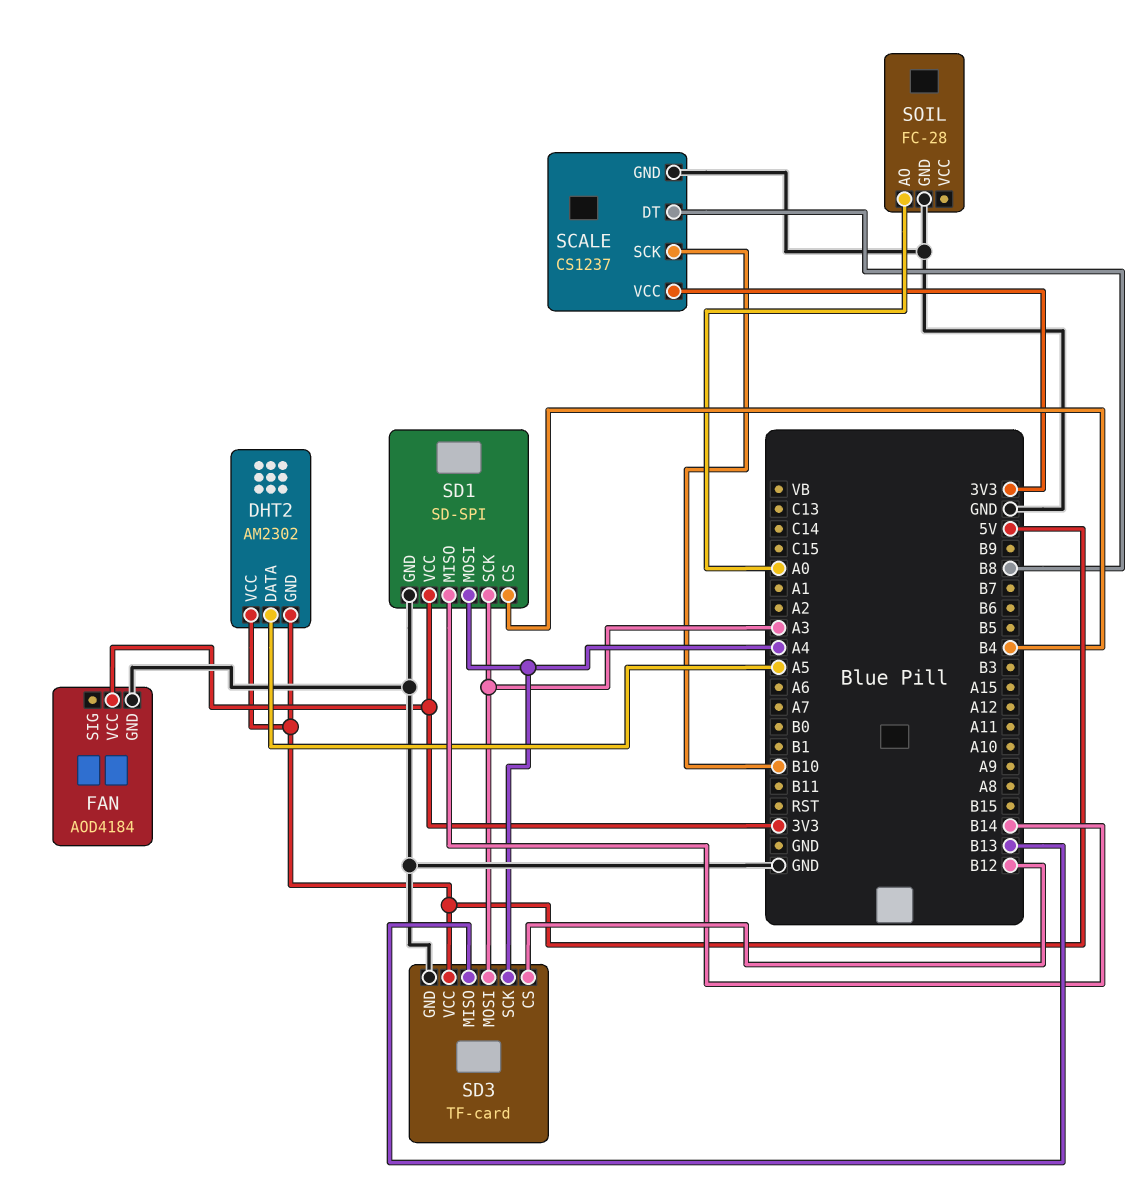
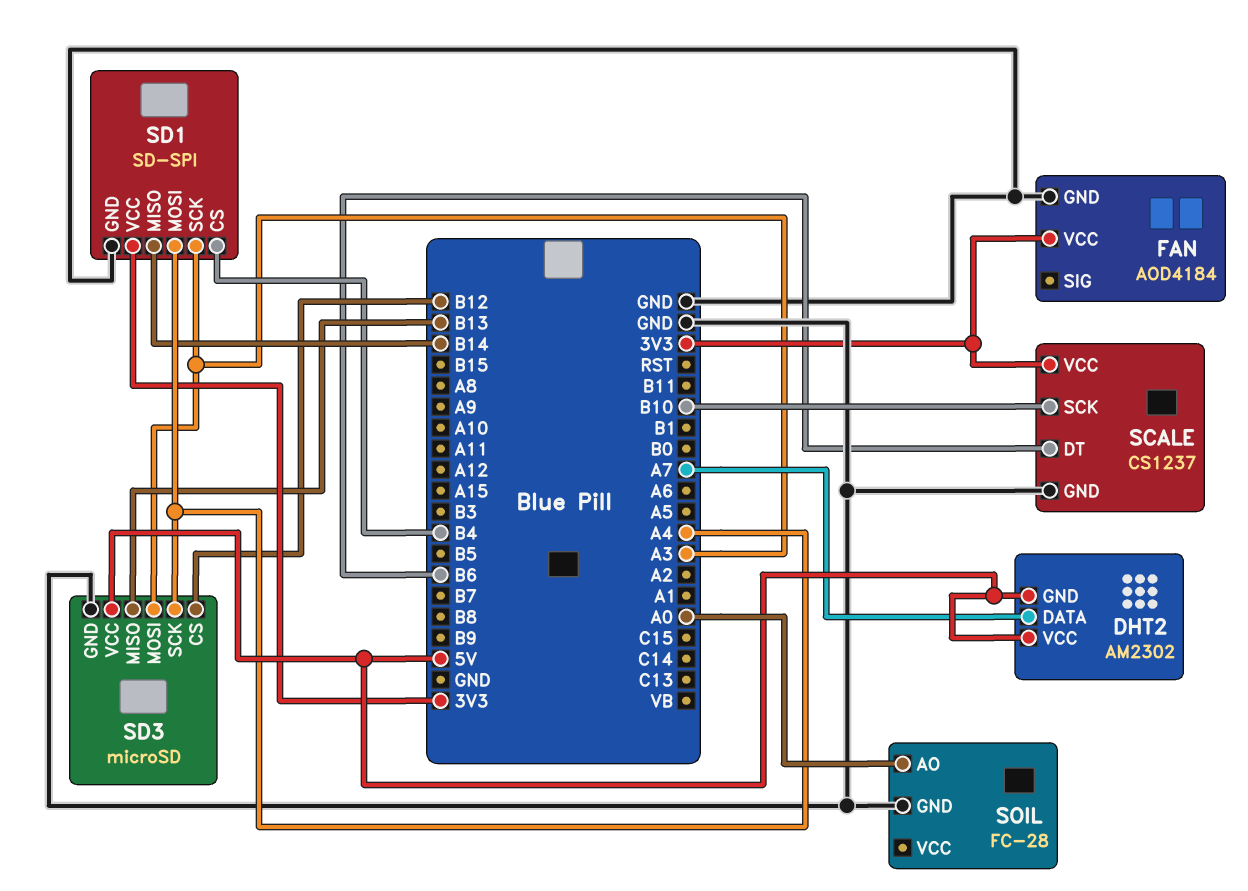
DHT2 pin DATA: A5 -> A7
SCALE pin DT: B8 -> B6
SD3: TF-card -> microSD

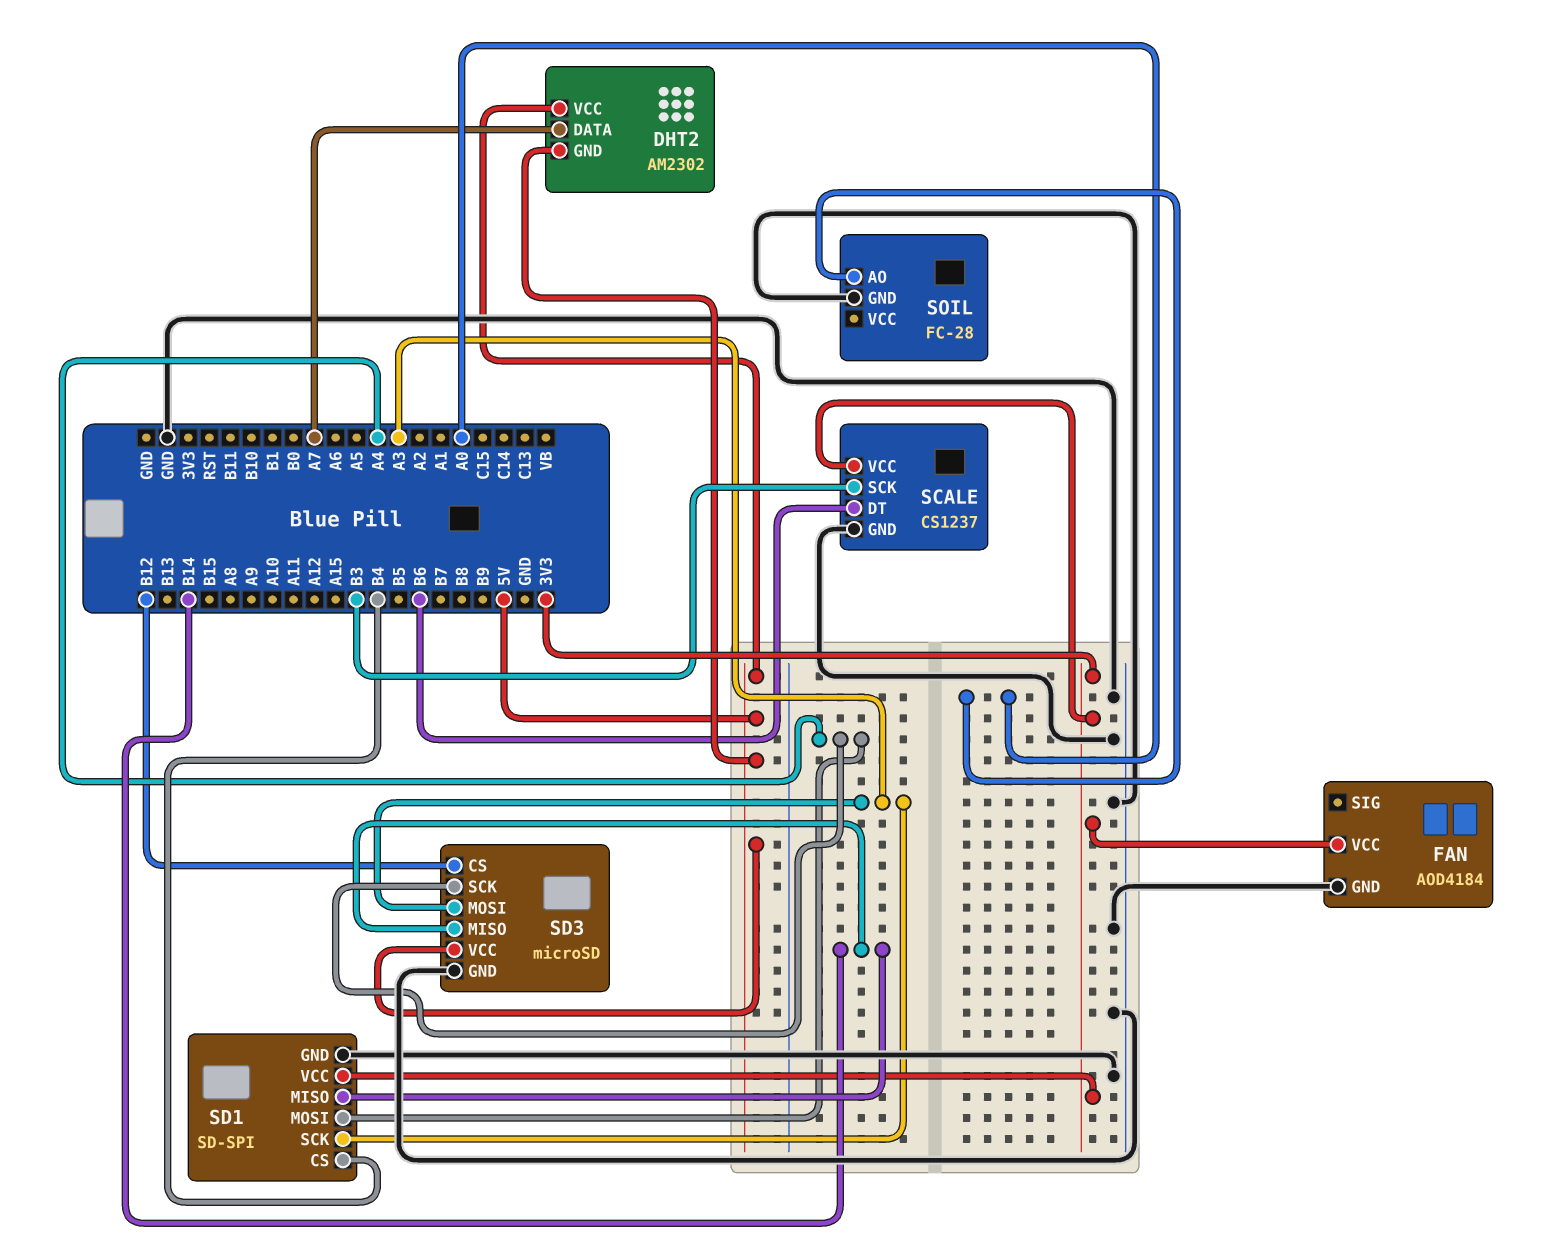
SCALE pin SCK: B10 -> B3
SD3 pin MISO: B13 -> B14

